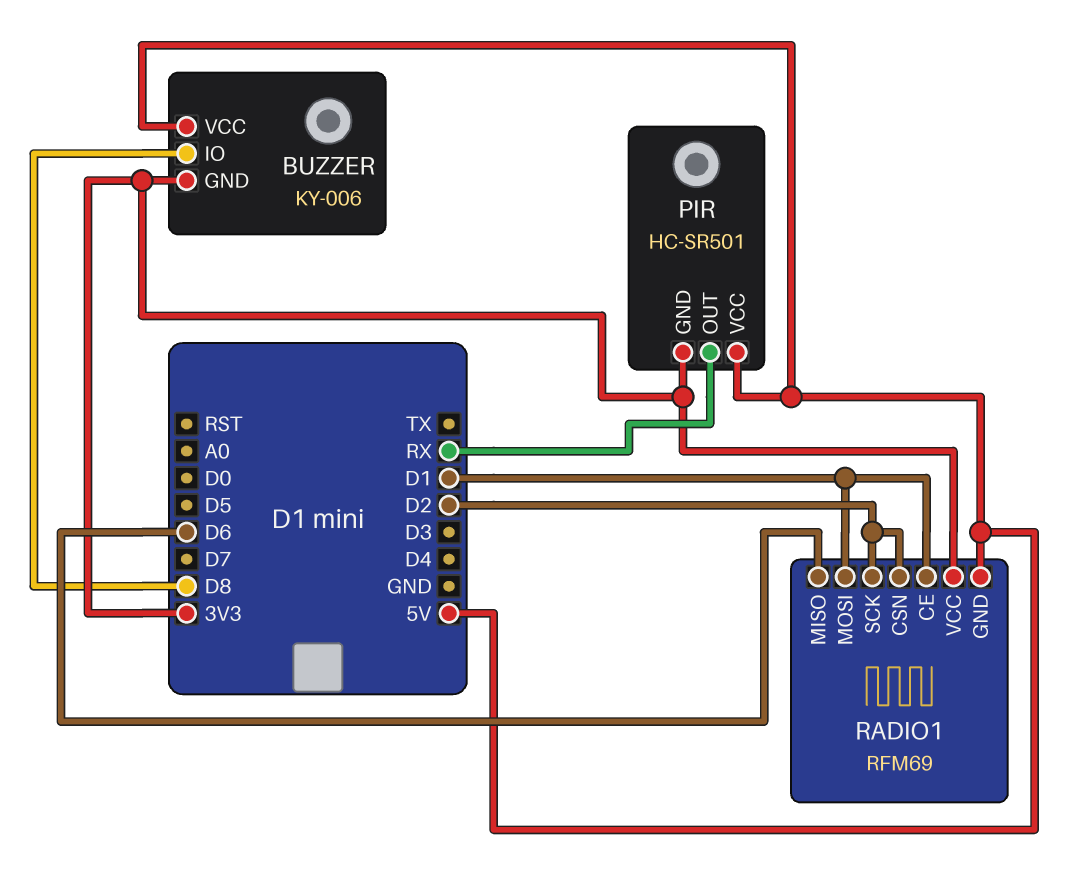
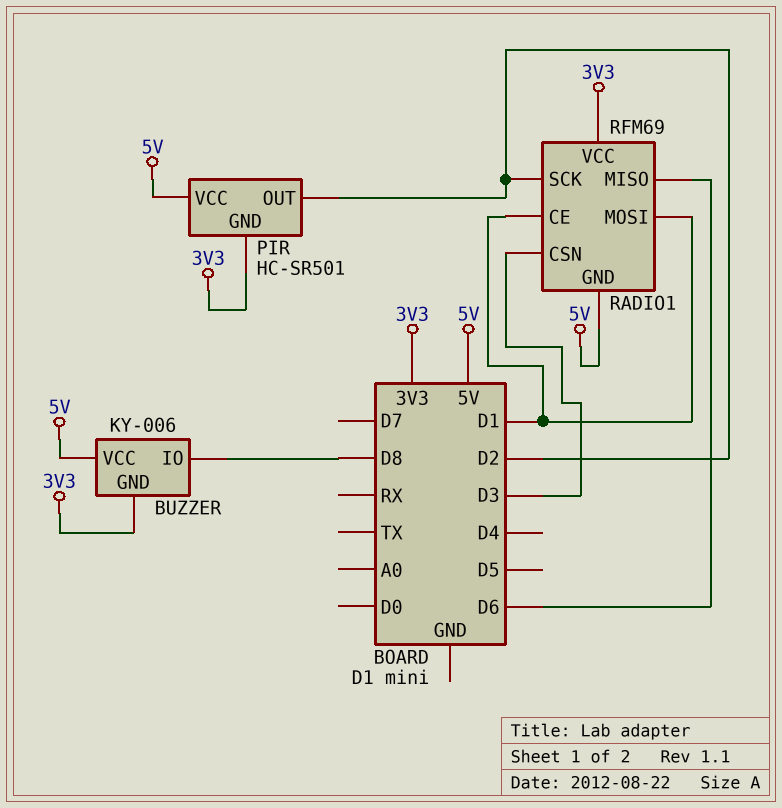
PIR pin OUT: RX -> D2
RADIO1 pin CSN: D2 -> D3

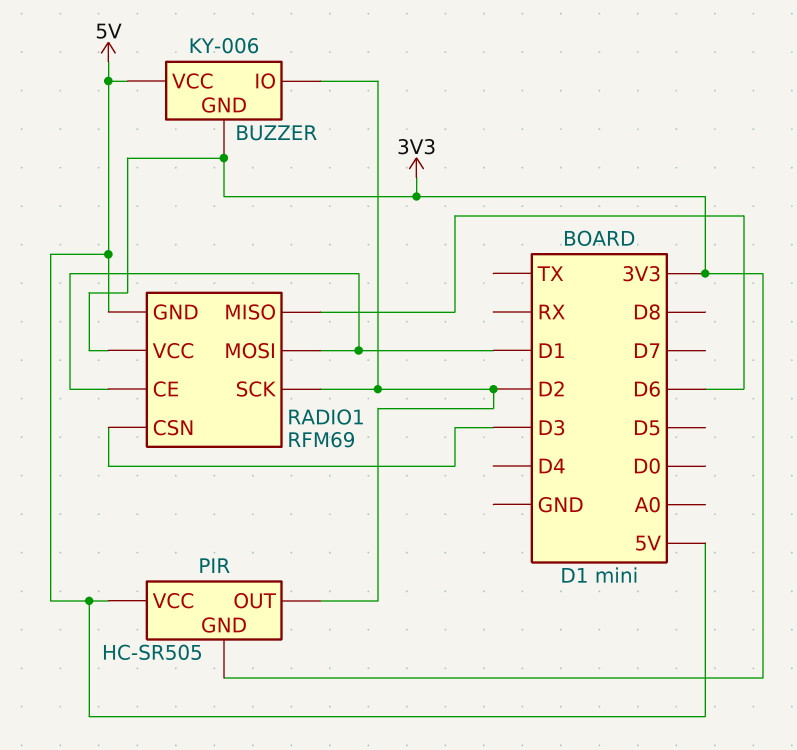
BUZZER pin IO: D8 -> D2
PIR: HC-SR501 -> HC-SR505

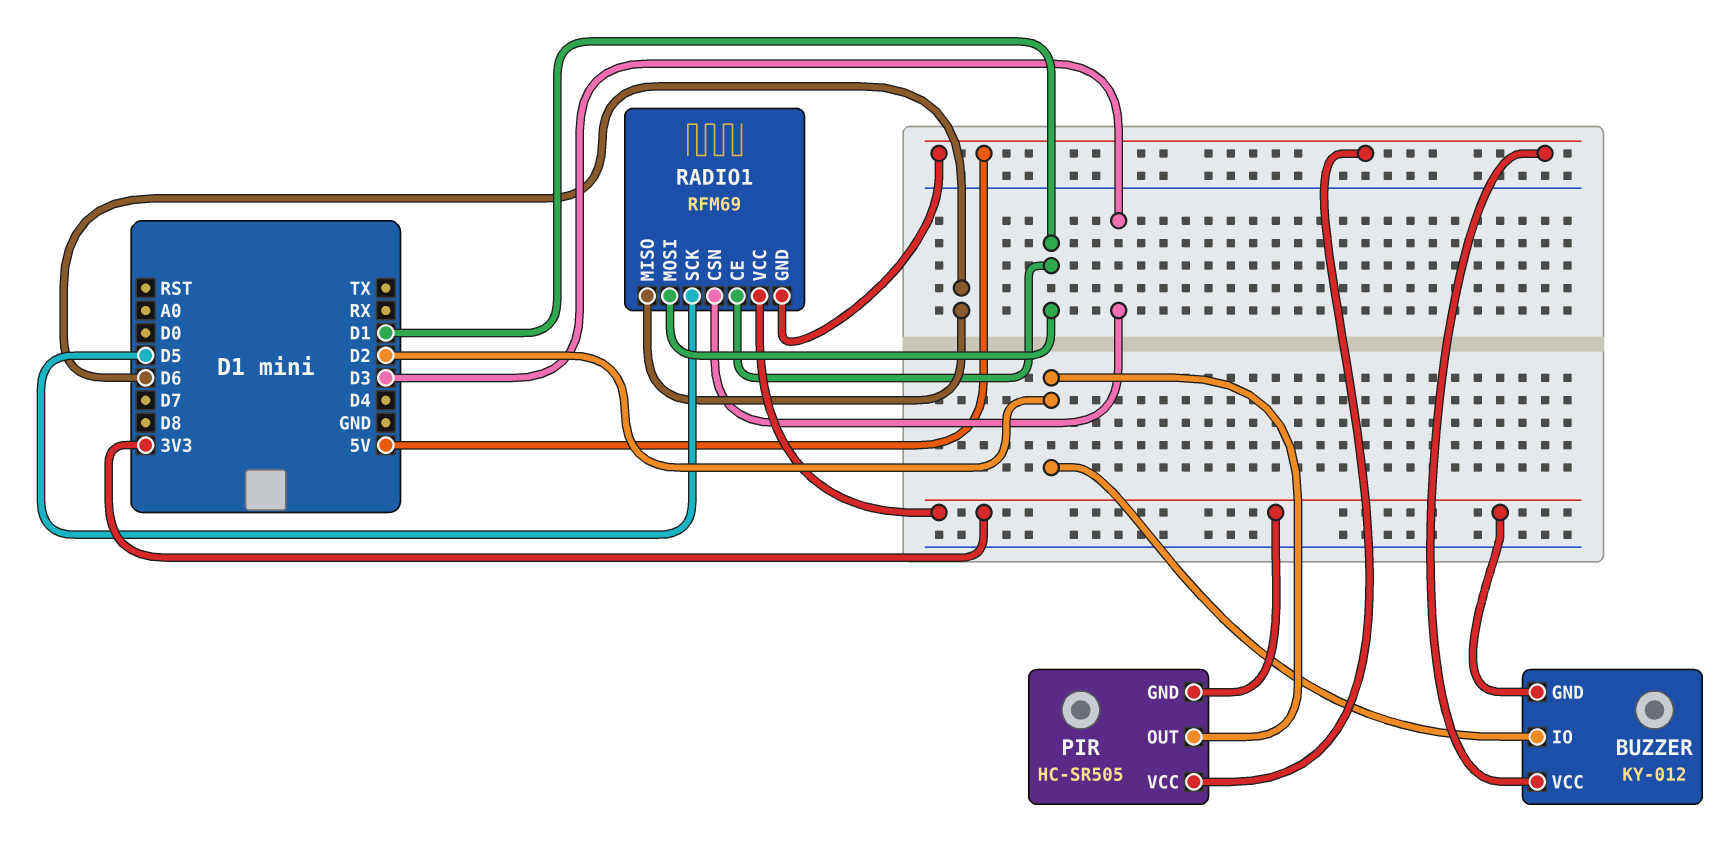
BUZZER: KY-006 -> KY-012
RADIO1 pin SCK: D2 -> D5

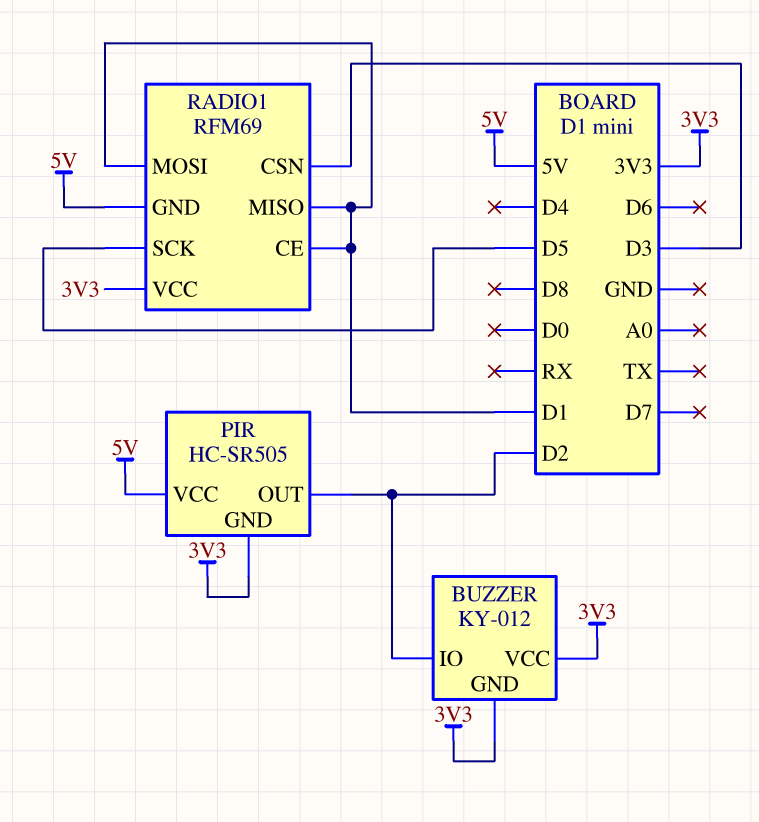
BUZZER pin VCC: 5V -> 3V3
RADIO1 pin MISO: D6 -> D1

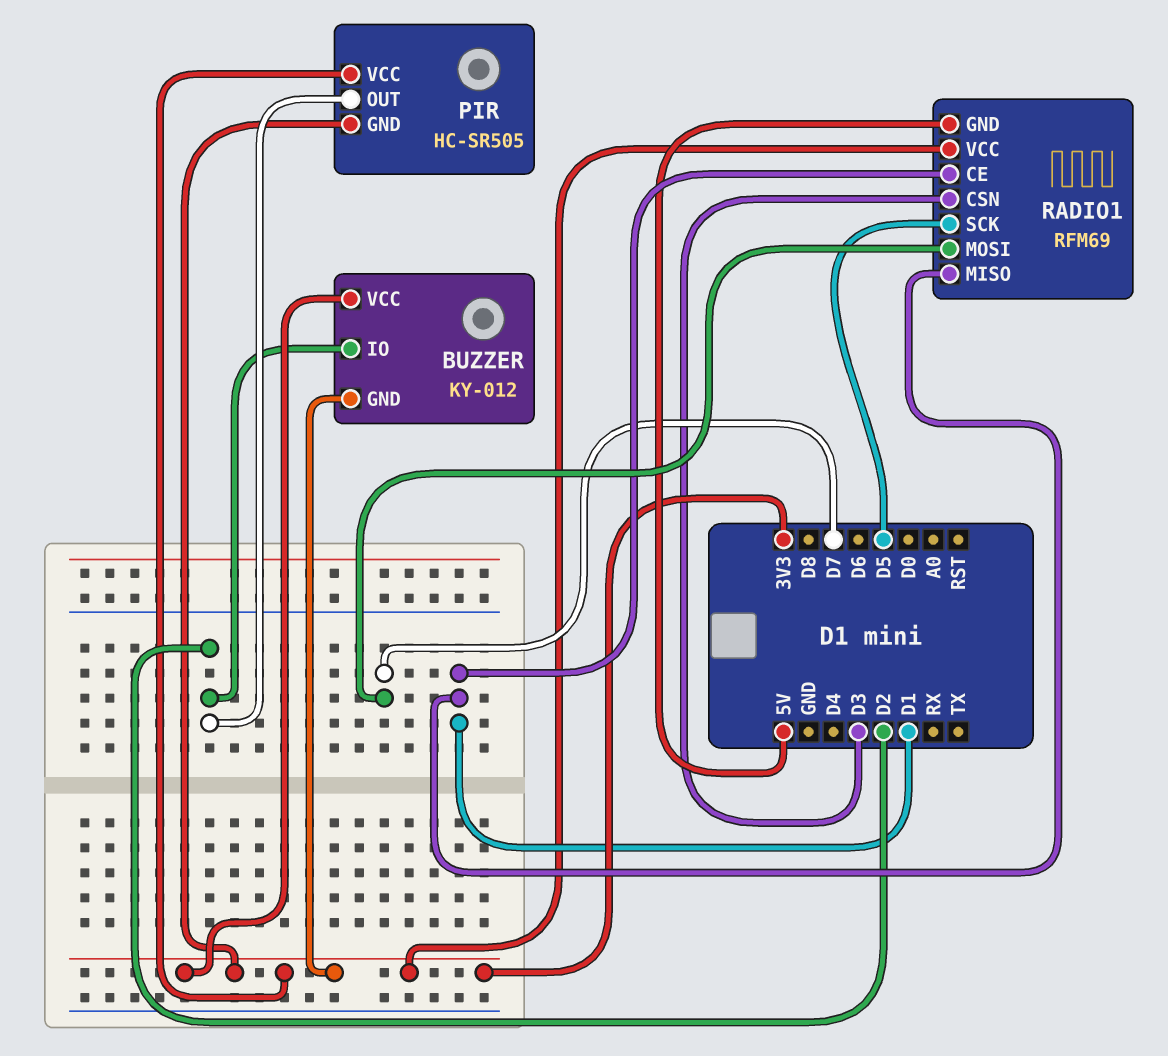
PIR pin VCC: 5V -> 3V3
RADIO1 pin MOSI: D1 -> D7

